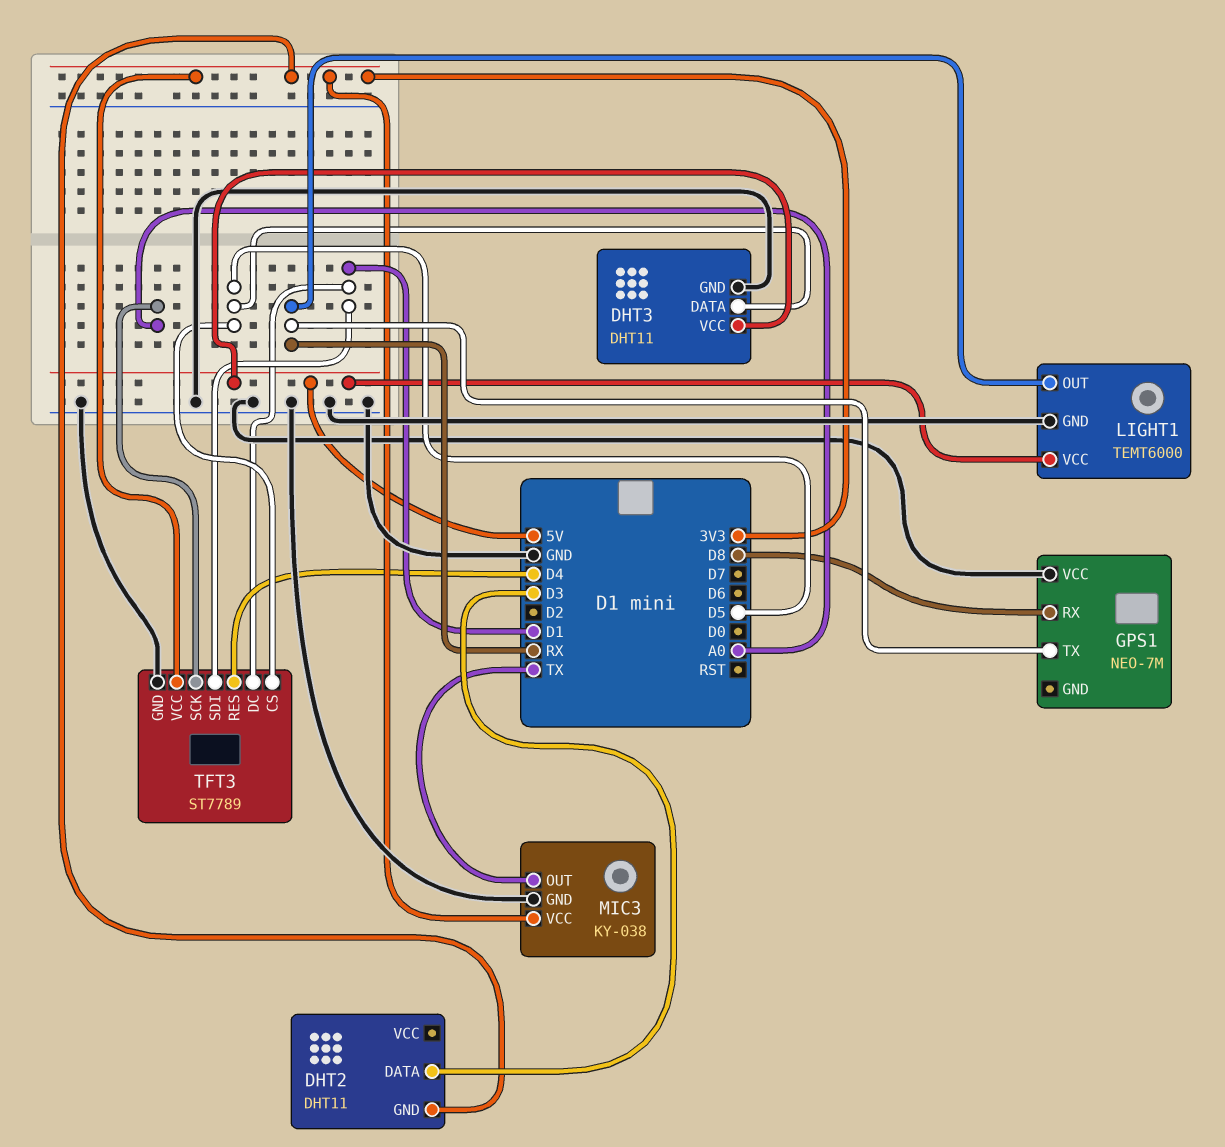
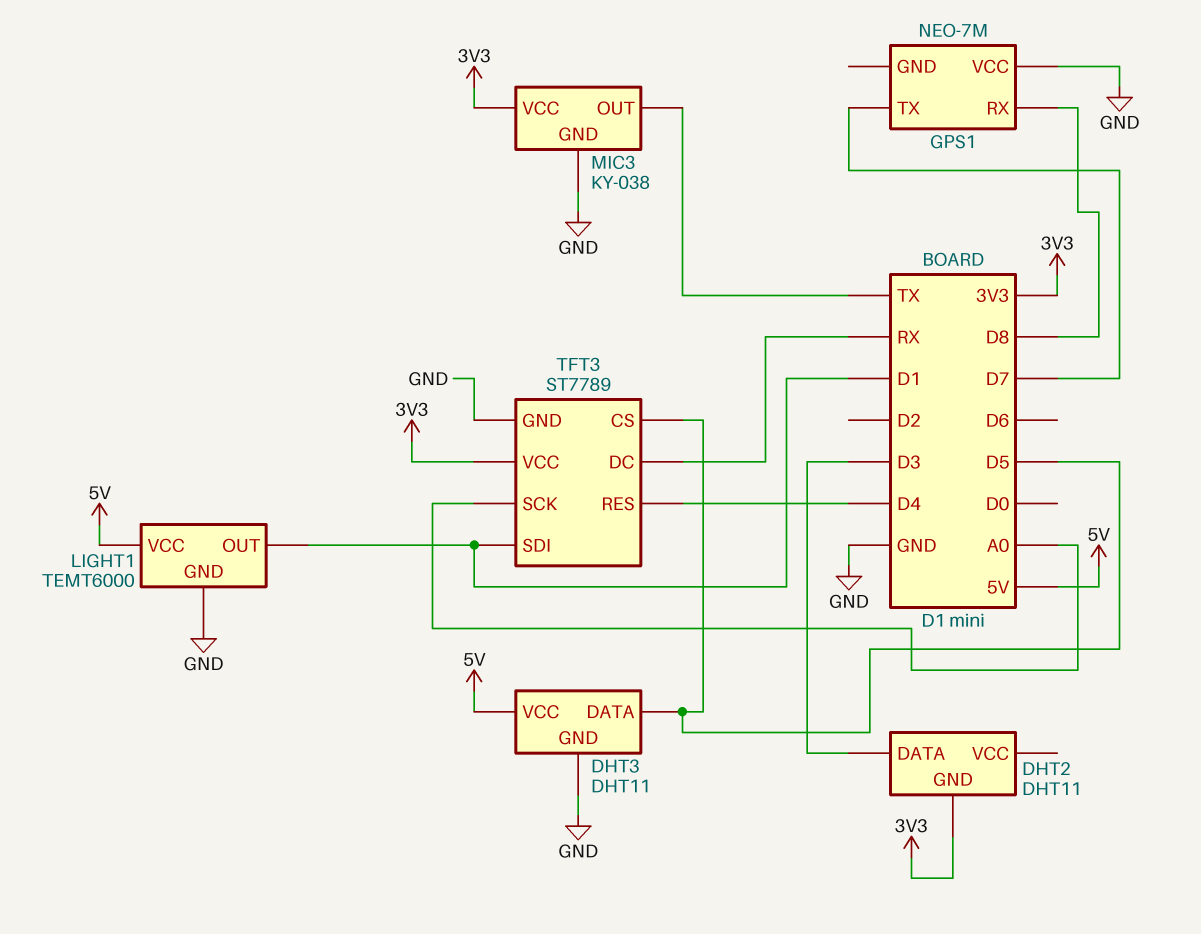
GPS1 pin TX: RX -> D7
LIGHT1 pin OUT: RX -> D1
TFT3 pin DC: D1 -> RX

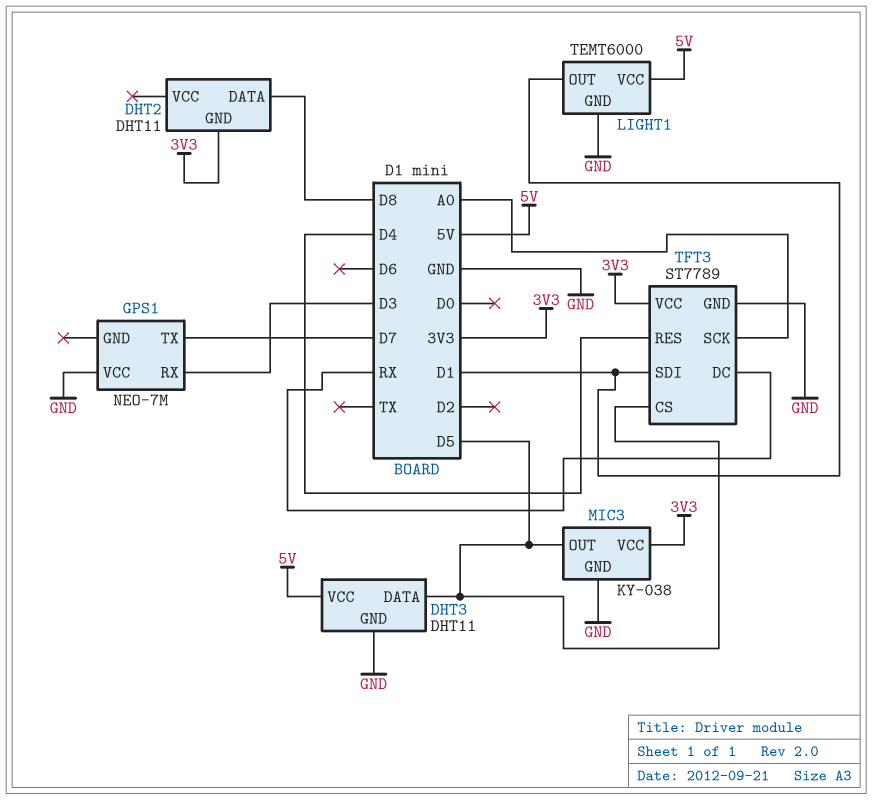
DHT2 pin DATA: D3 -> D8
GPS1 pin RX: D8 -> D3
MIC3 pin OUT: TX -> D5

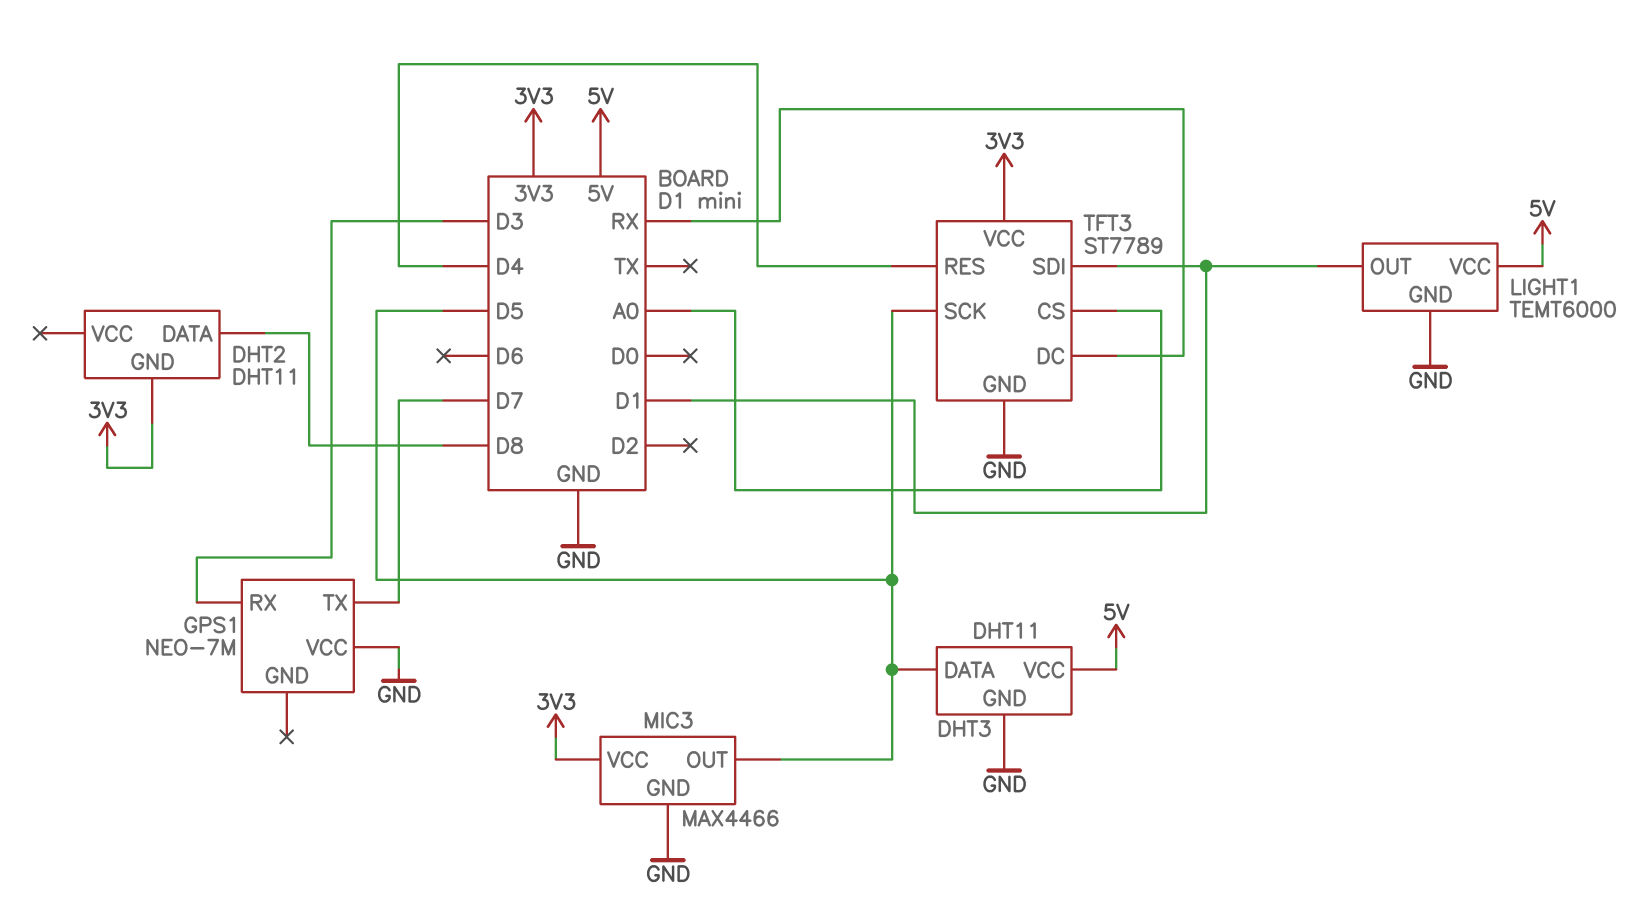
MIC3: KY-038 -> MAX4466
TFT3 pin CS: D5 -> A0
TFT3 pin SCK: A0 -> D5

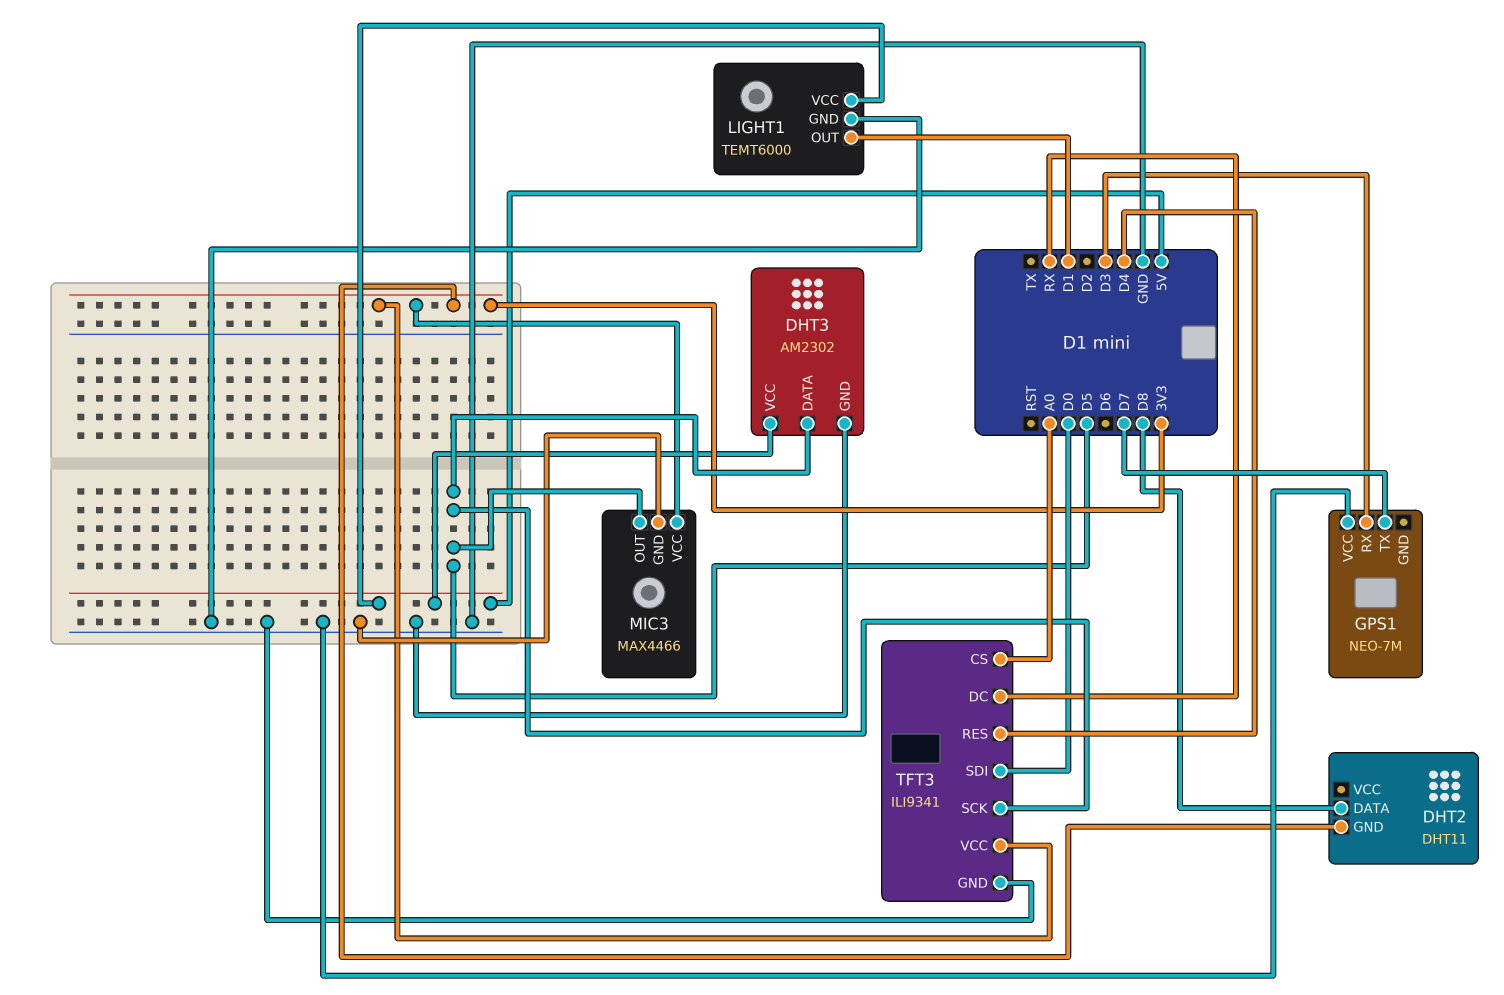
DHT3: DHT11 -> AM2302
TFT3: ST7789 -> ILI9341
TFT3 pin SDI: D1 -> D0

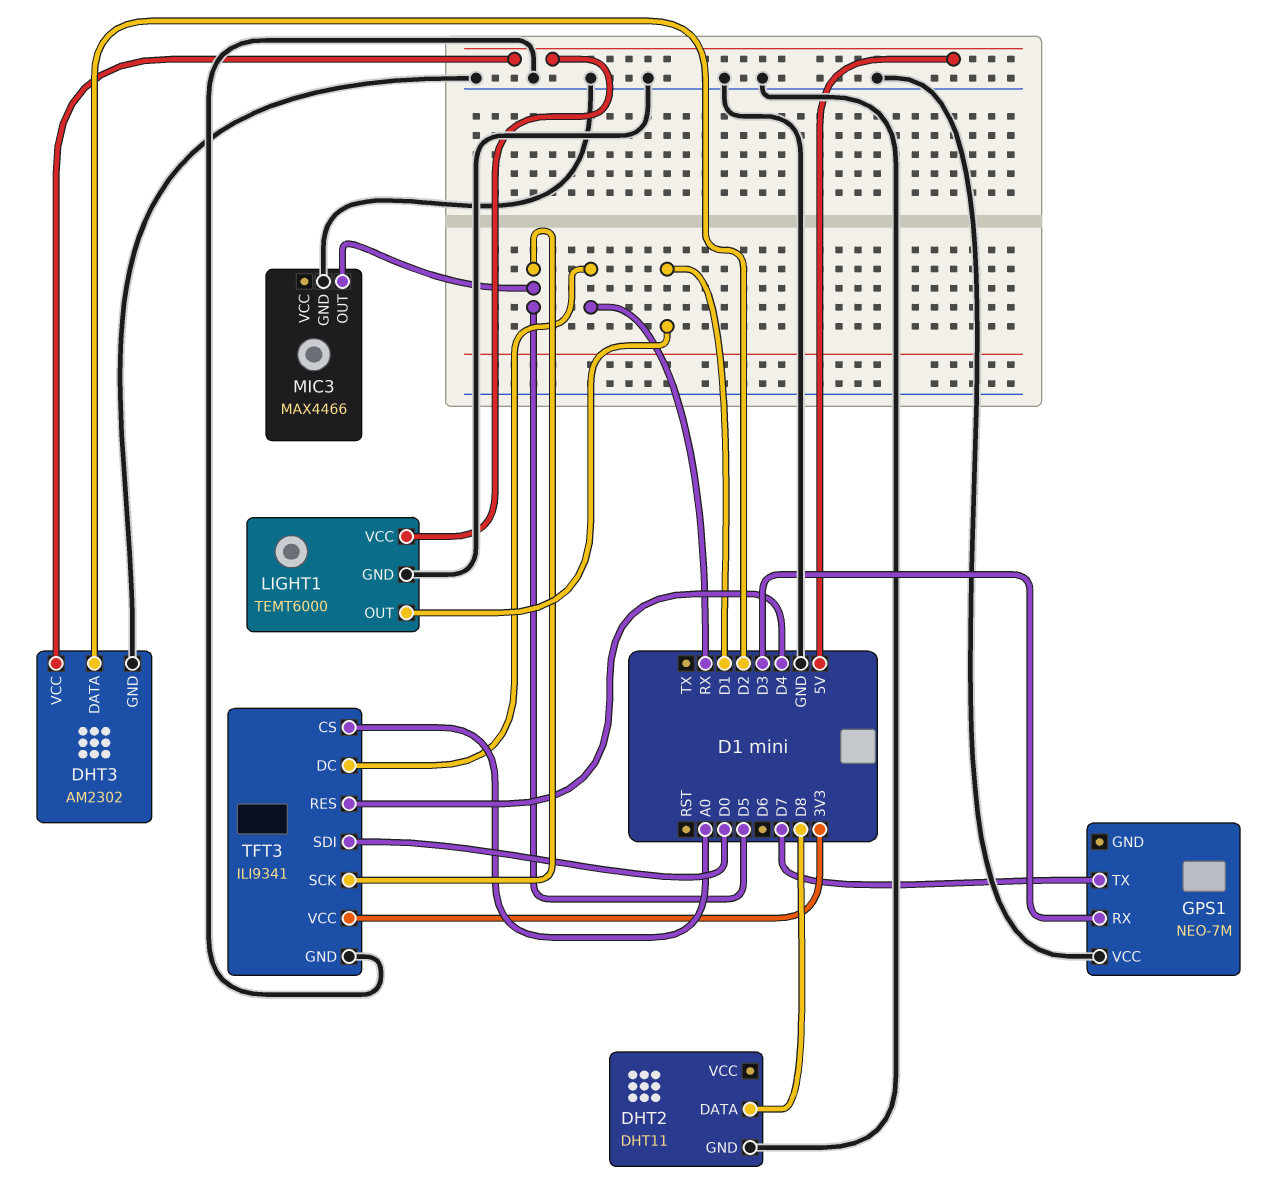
DHT2 pin GND: 3V3 -> GND
DHT3 pin DATA: D5 -> D2
MIC3 pin VCC: 3V3 -> none

